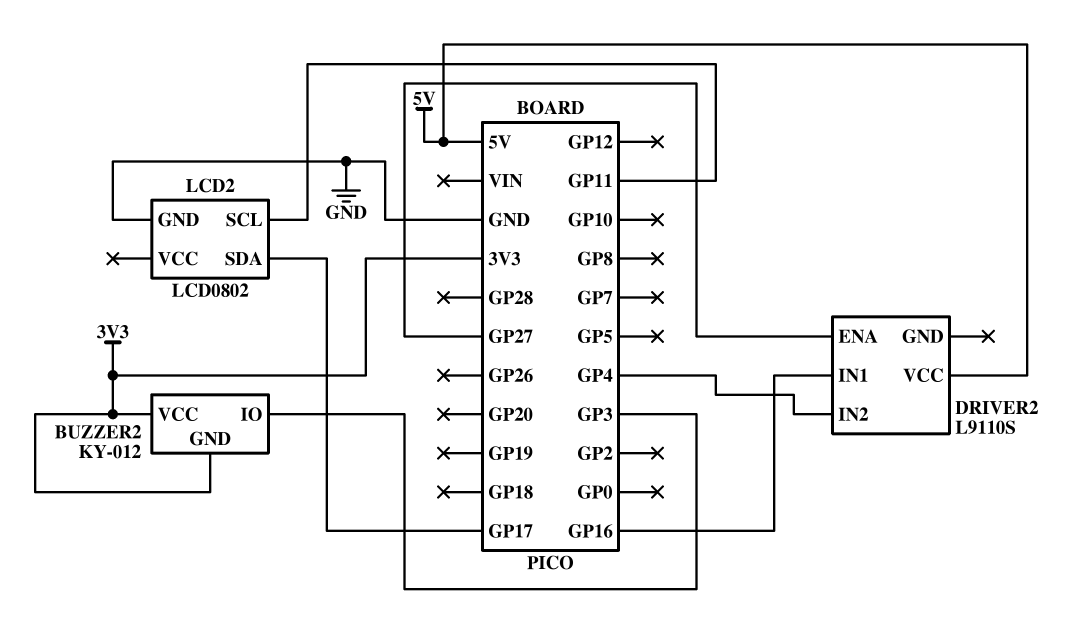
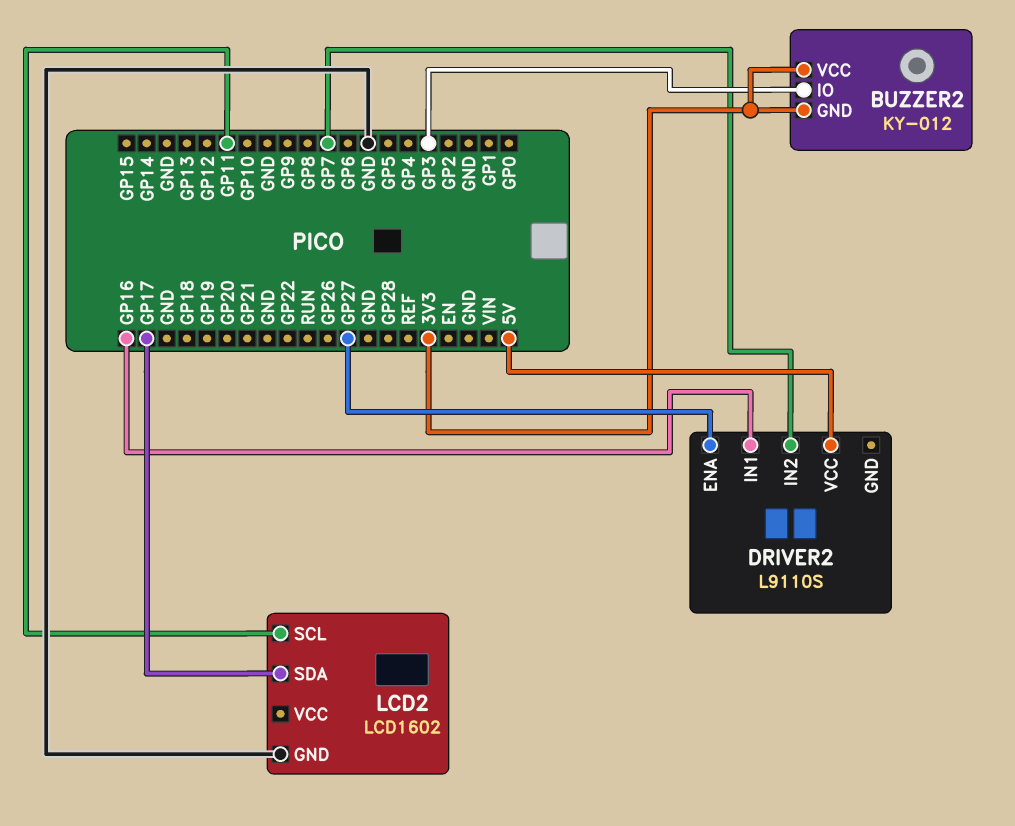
DRIVER2 pin IN2: GP4 -> GP7
LCD2: LCD0802 -> LCD1602

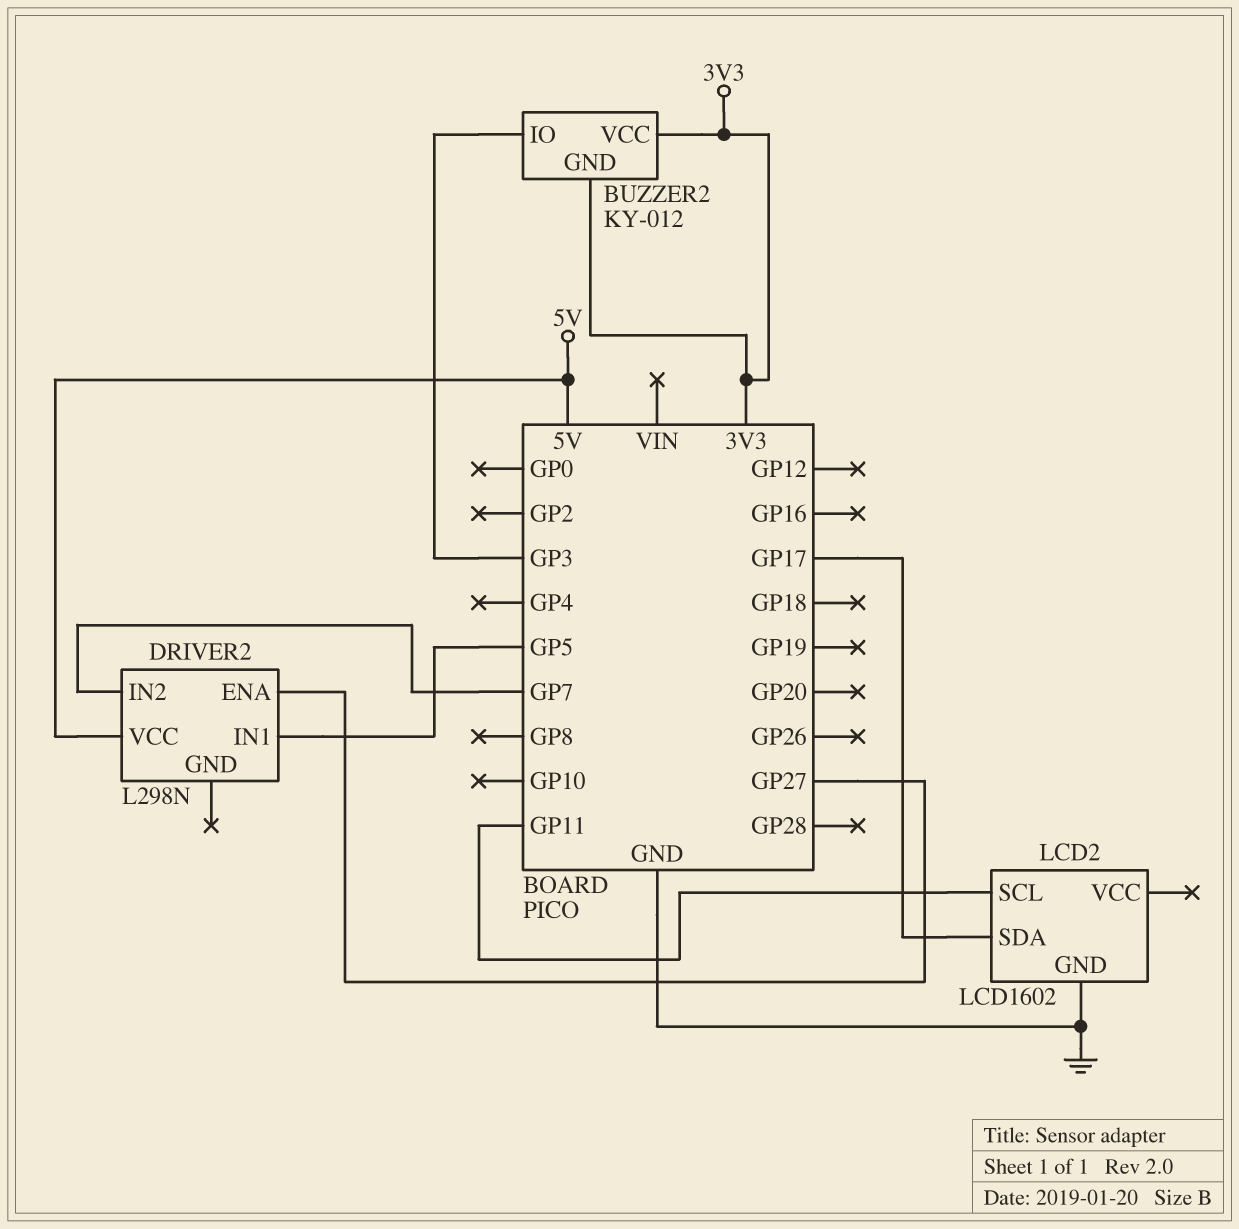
DRIVER2: L9110S -> L298N
DRIVER2 pin IN1: GP16 -> GP5

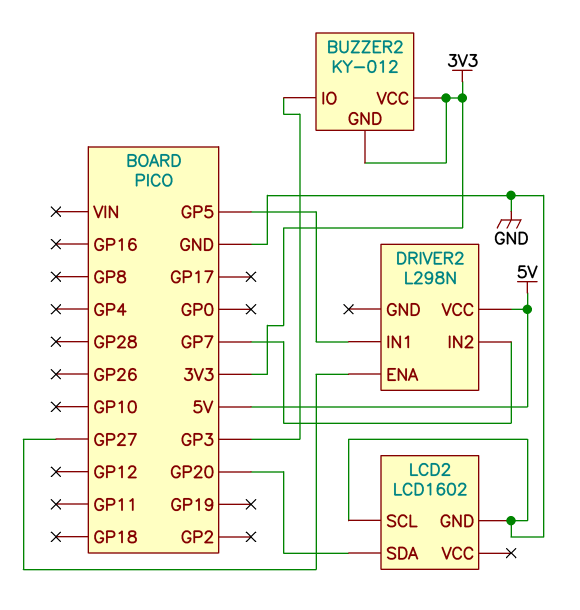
LCD2 pin SCL: GP11 -> GND
LCD2 pin SDA: GP17 -> GP20

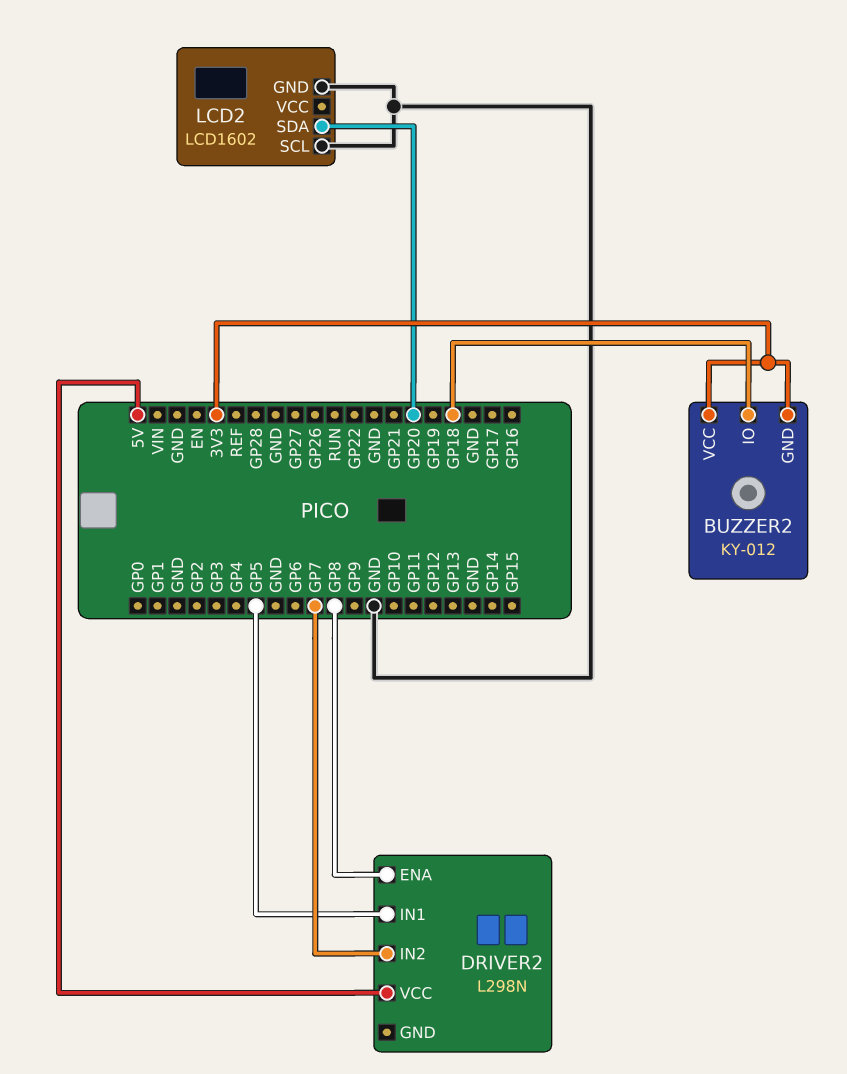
BUZZER2 pin IO: GP3 -> GP18
DRIVER2 pin ENA: GP27 -> GP8

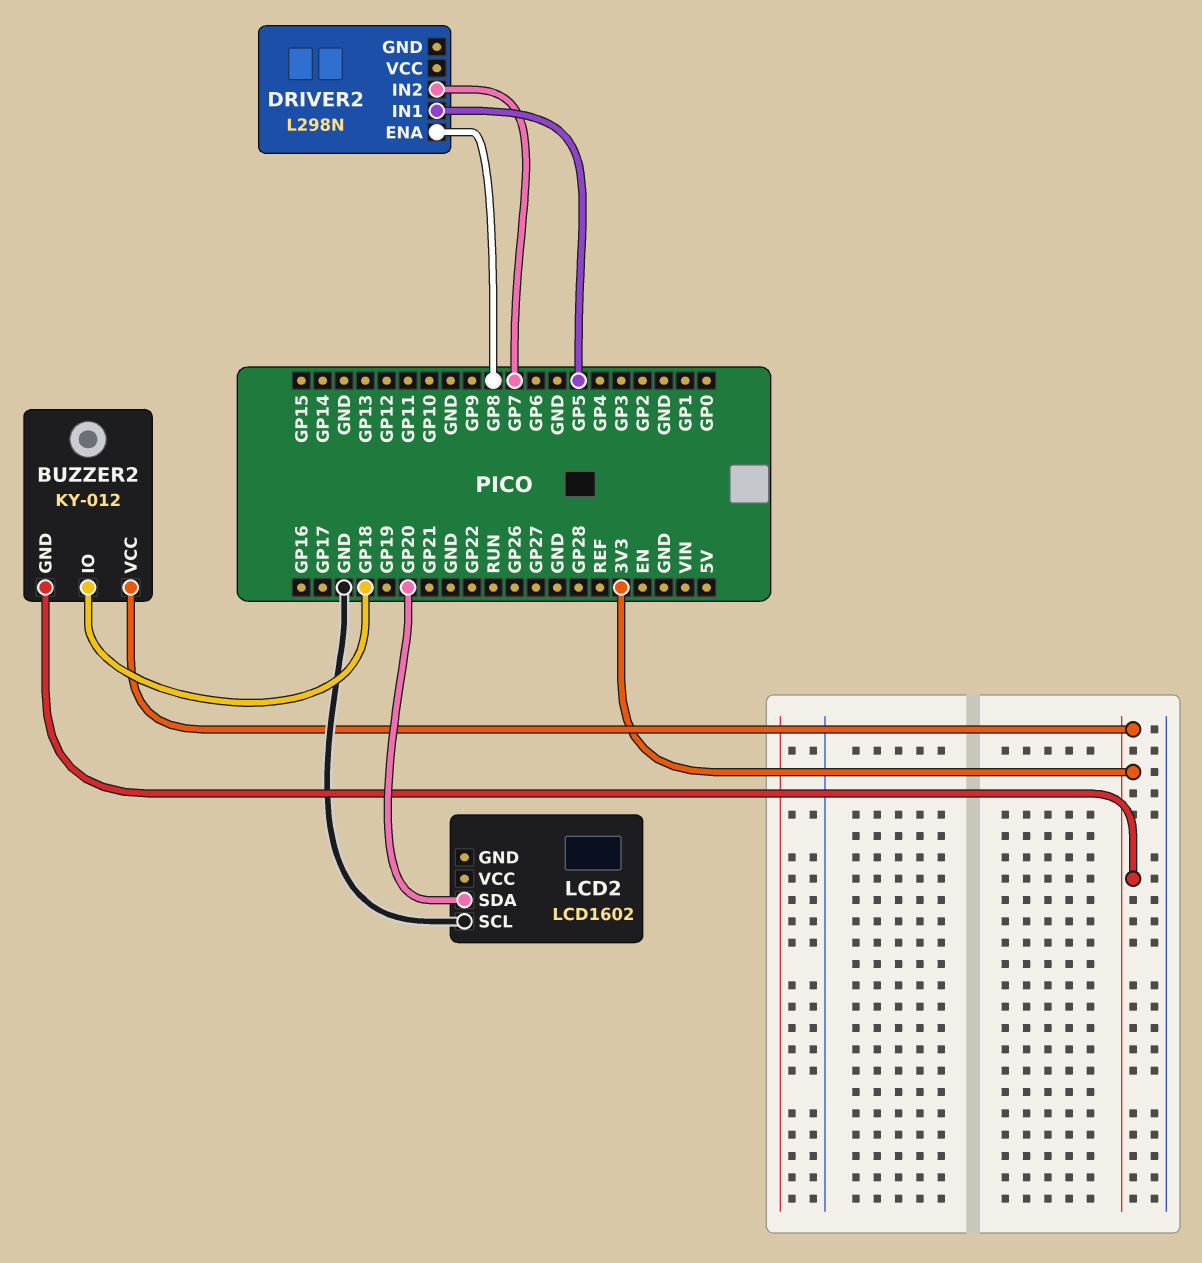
DRIVER2 pin VCC: 5V -> none
LCD2 pin GND: GND -> none

